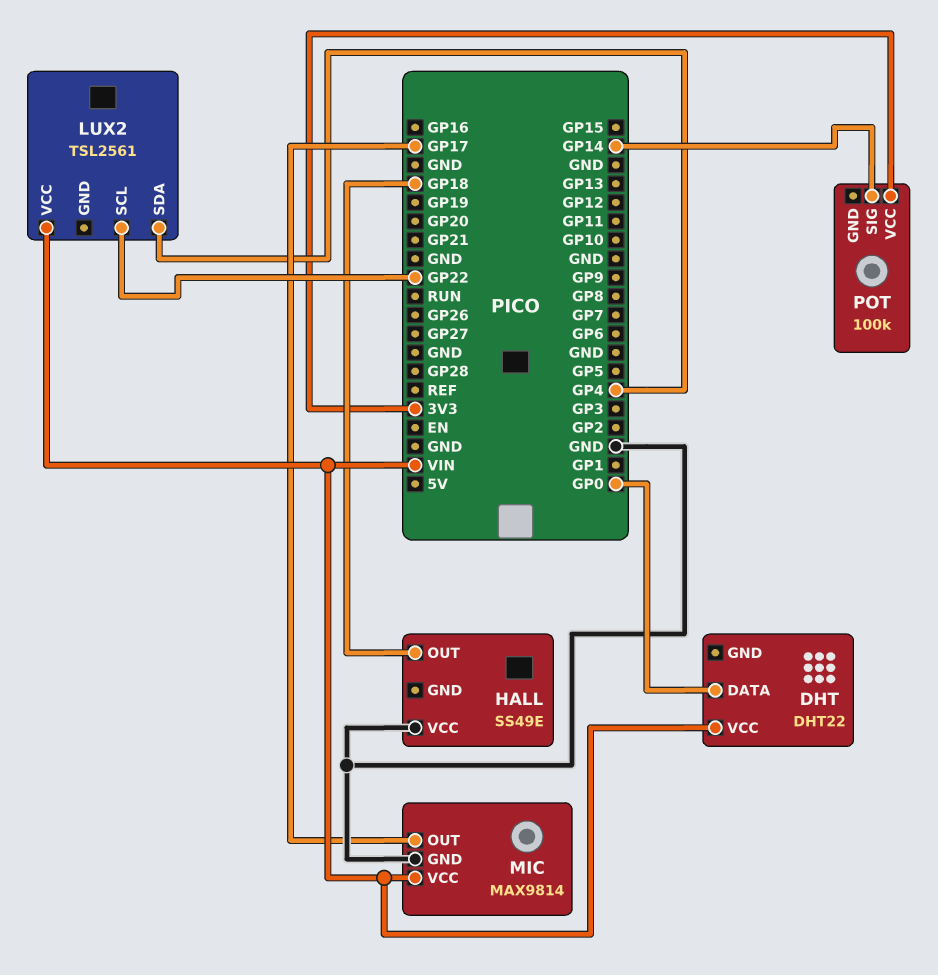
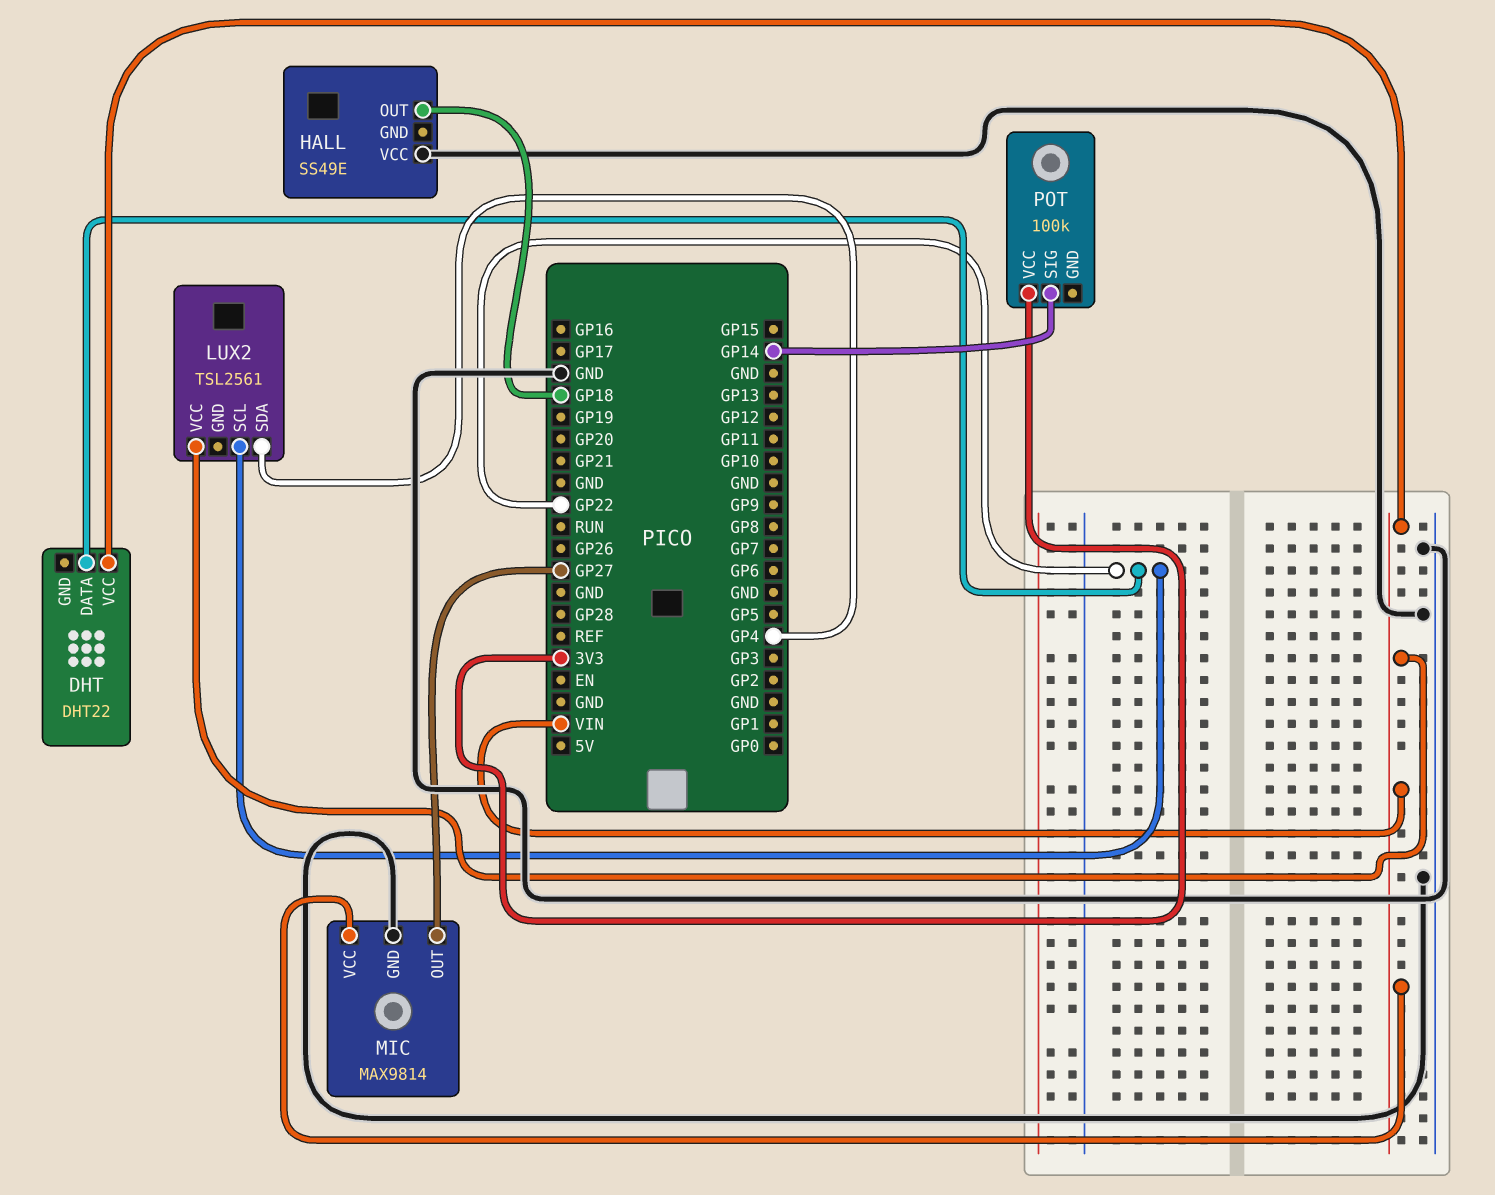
DHT pin DATA: GP0 -> GP22
MIC pin OUT: GP17 -> GP27

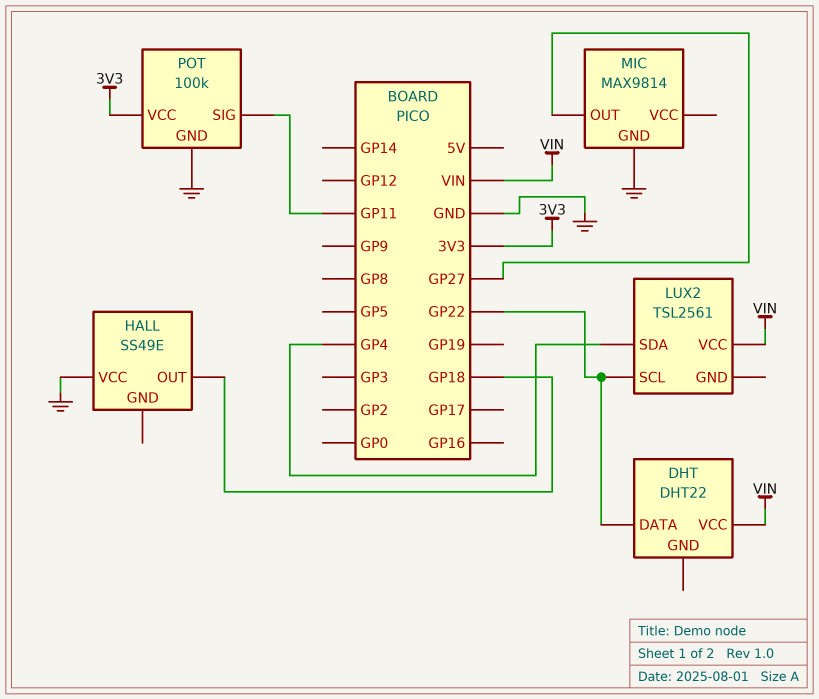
MIC pin VCC: VIN -> none
POT pin GND: none -> GND
POT pin SIG: GP14 -> GP11

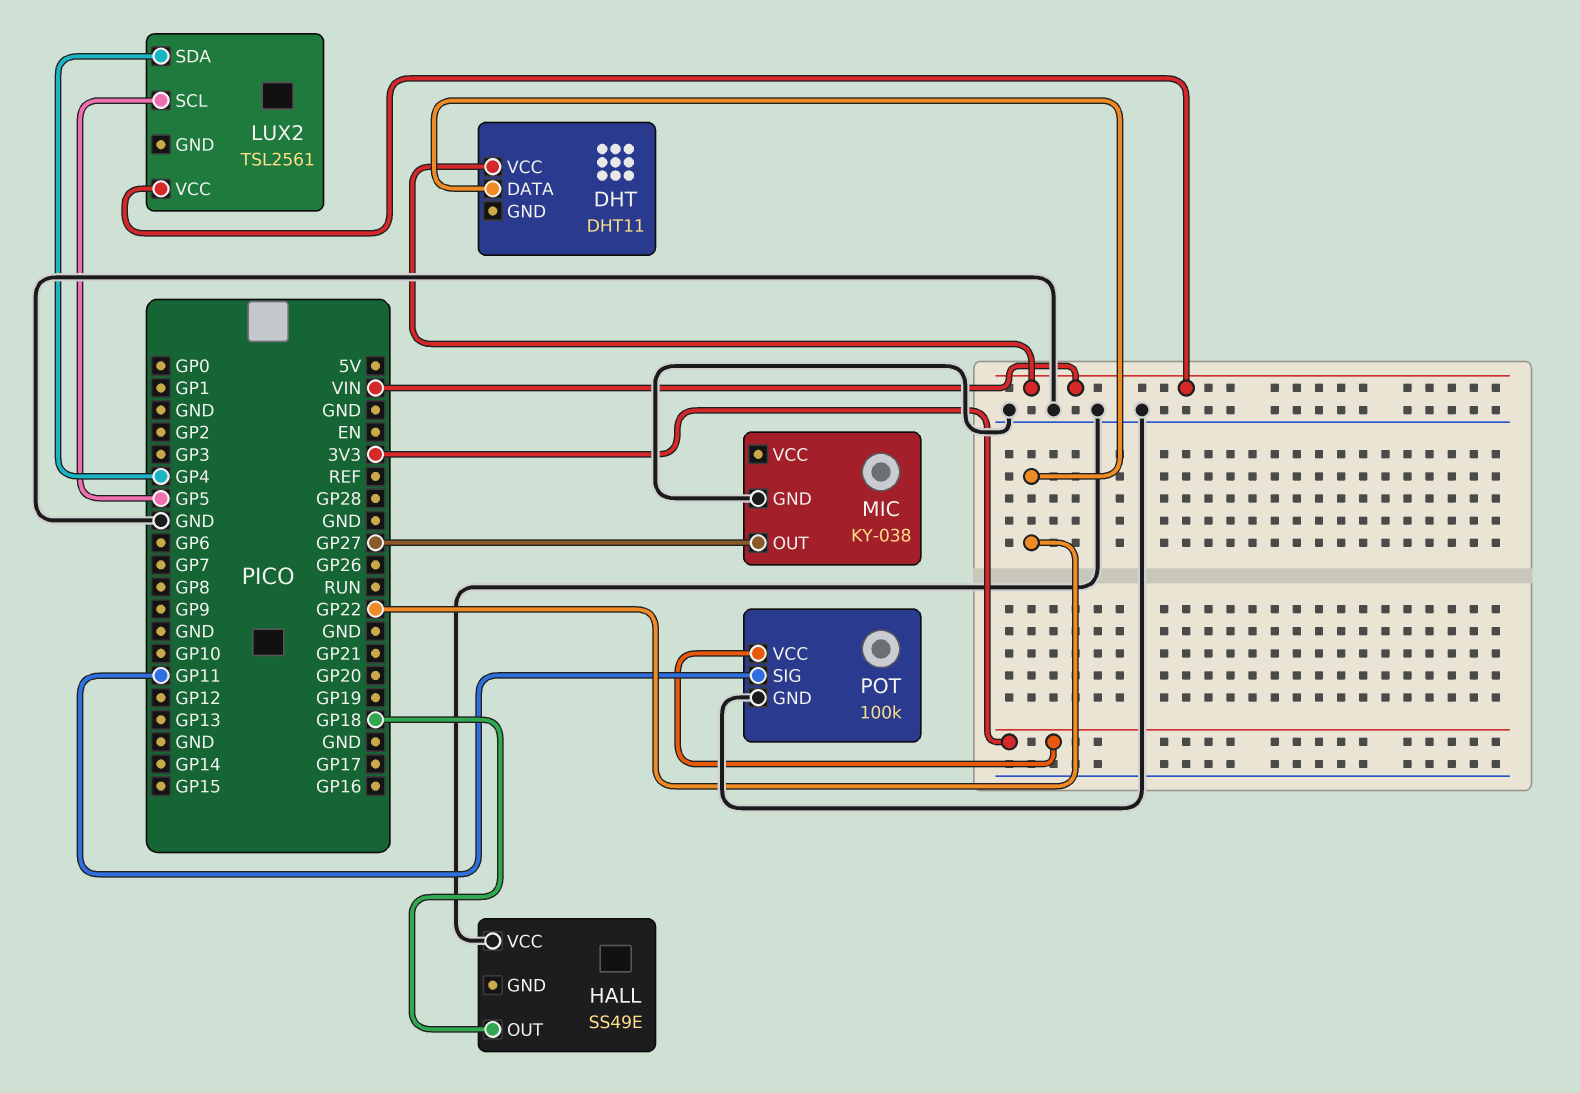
DHT: DHT22 -> DHT11
LUX2 pin SCL: GP22 -> GP5
MIC: MAX9814 -> KY-038

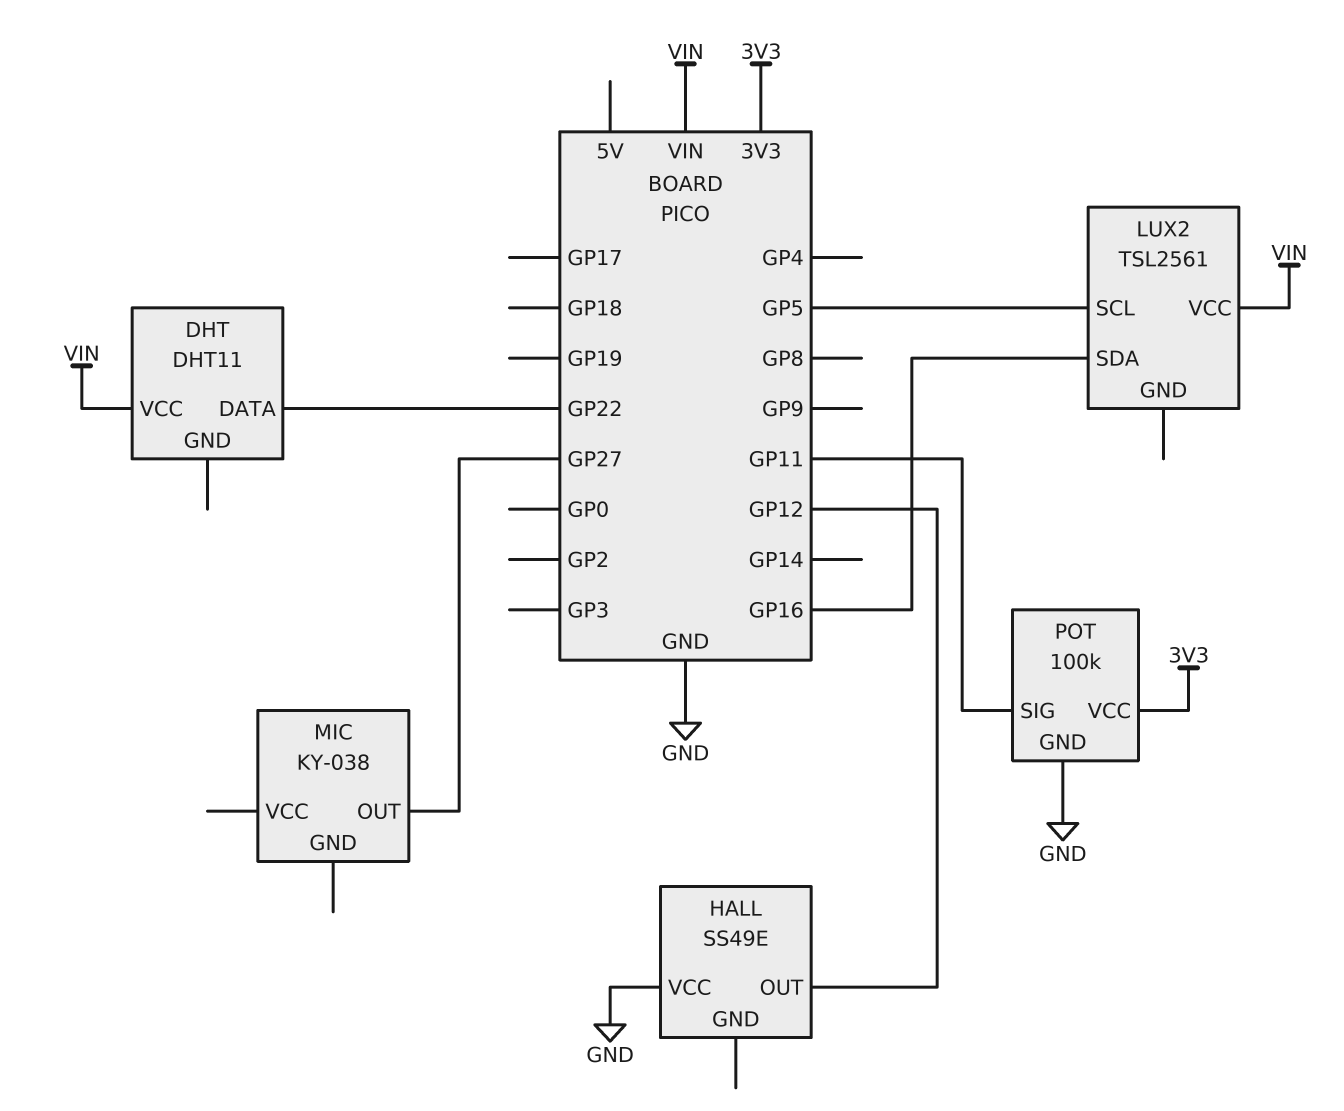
HALL pin OUT: GP18 -> GP12
LUX2 pin SDA: GP4 -> GP16
MIC pin GND: GND -> none

